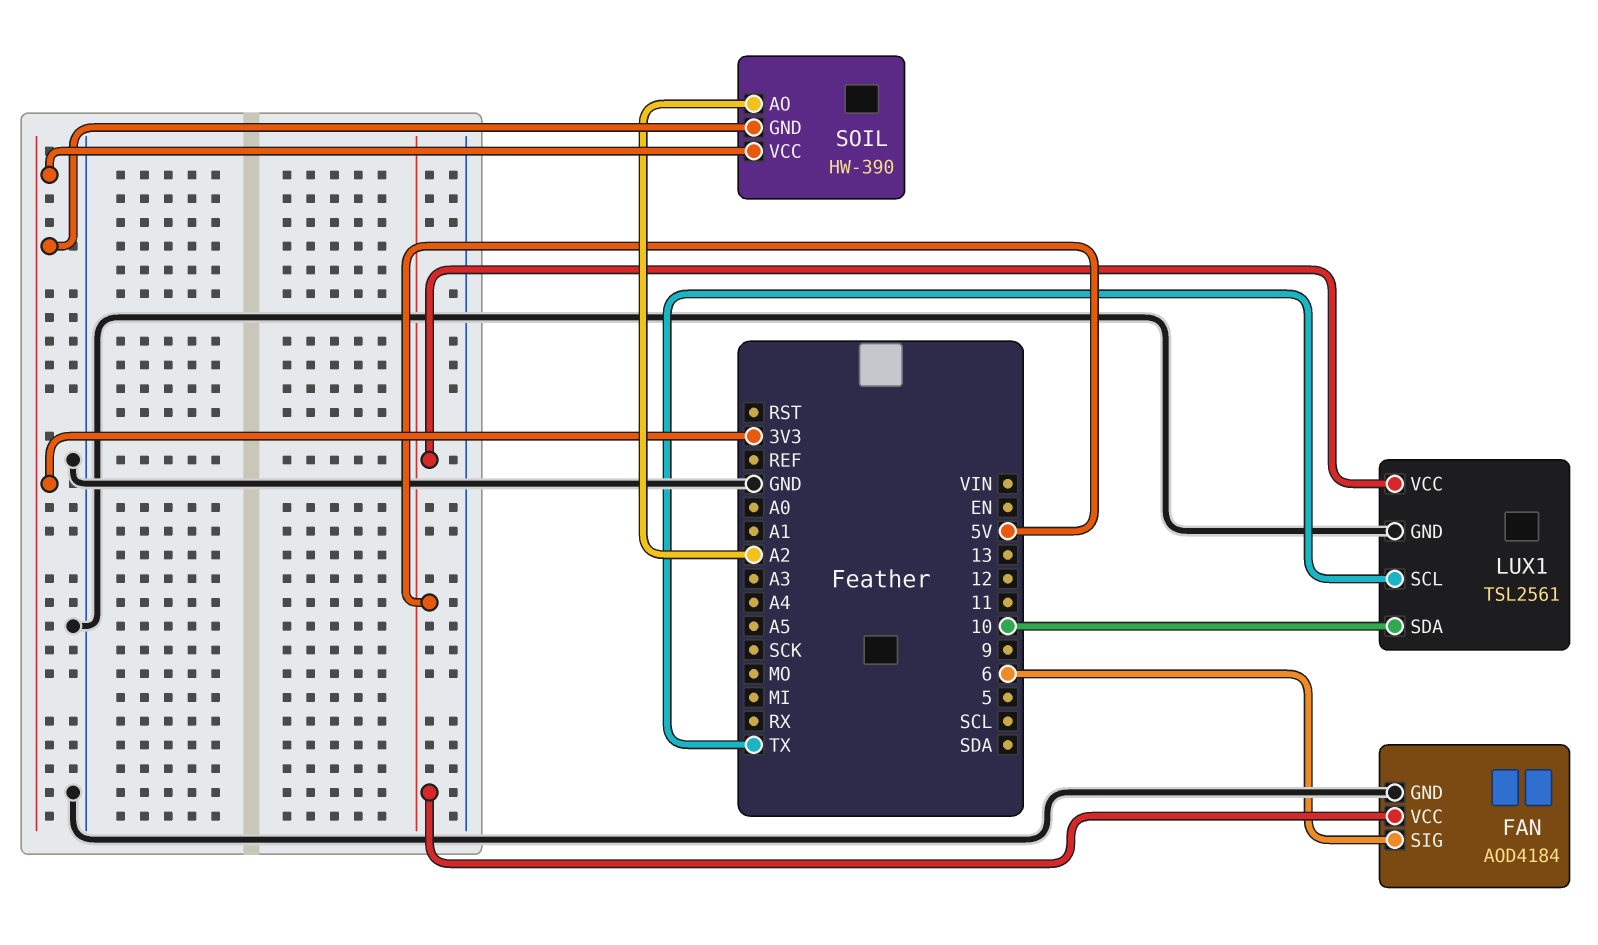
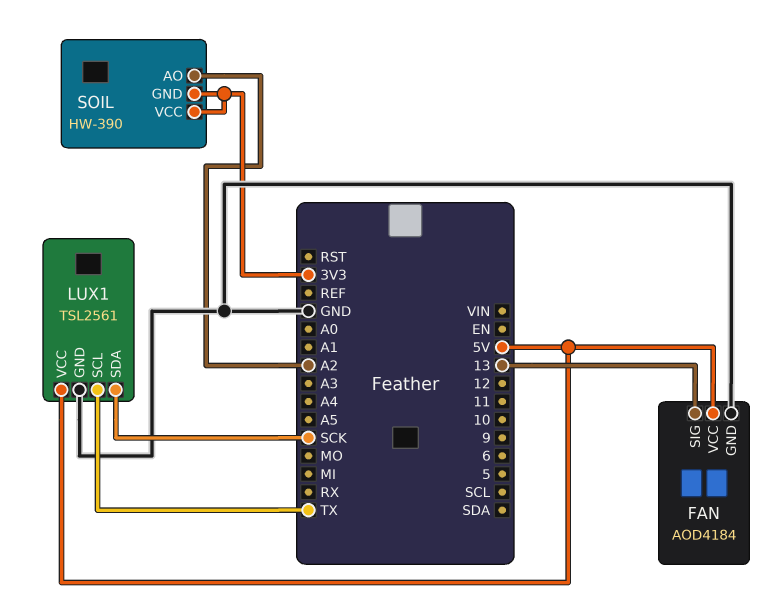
FAN pin SIG: 6 -> 13
LUX1 pin SDA: 10 -> SCK

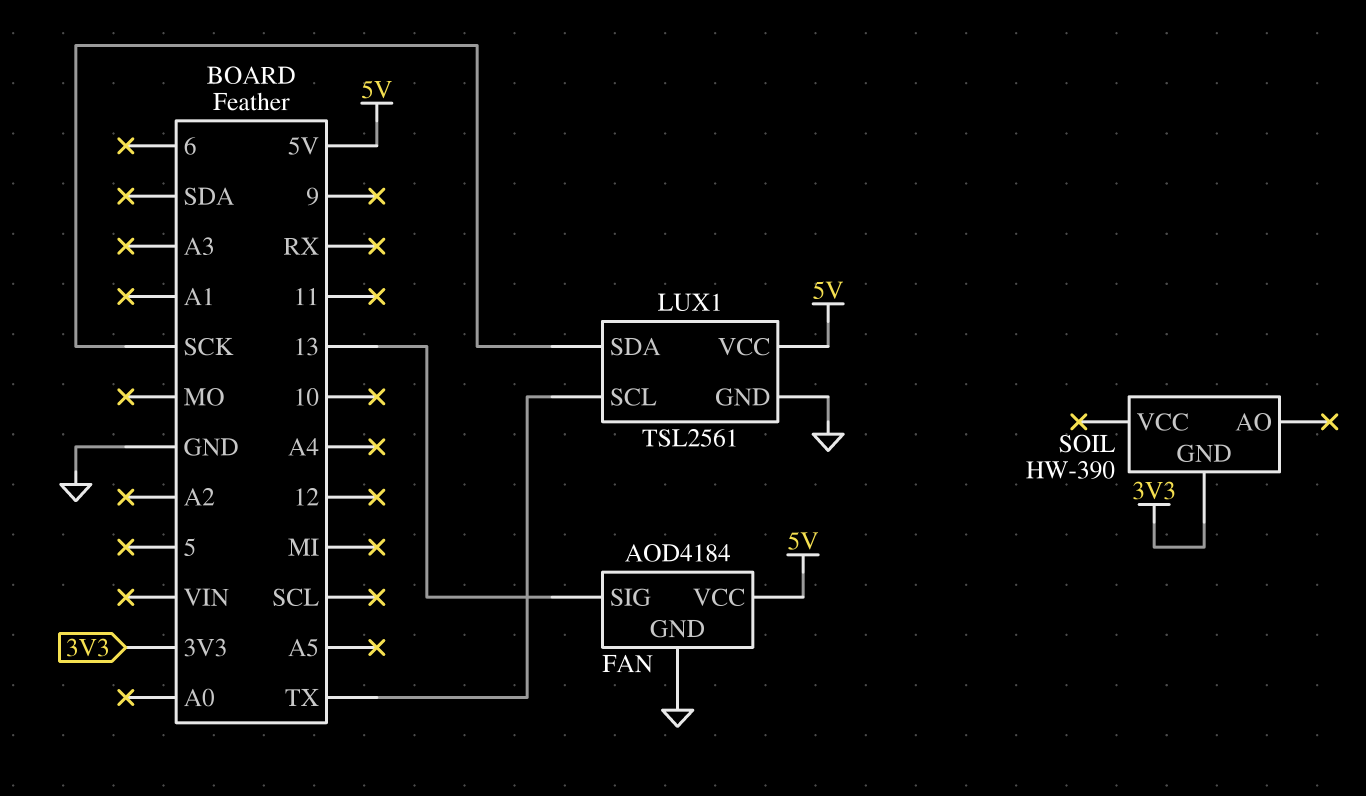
SOIL pin AO: A2 -> none
SOIL pin VCC: 3V3 -> none

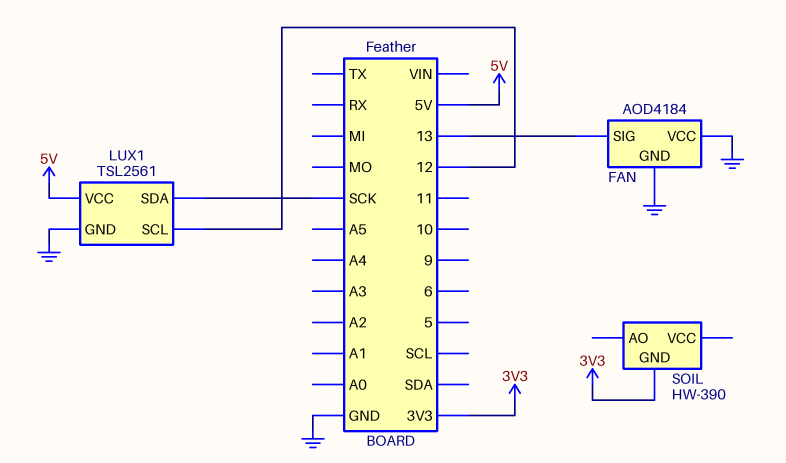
FAN pin VCC: 5V -> GND
LUX1 pin SCL: TX -> 12

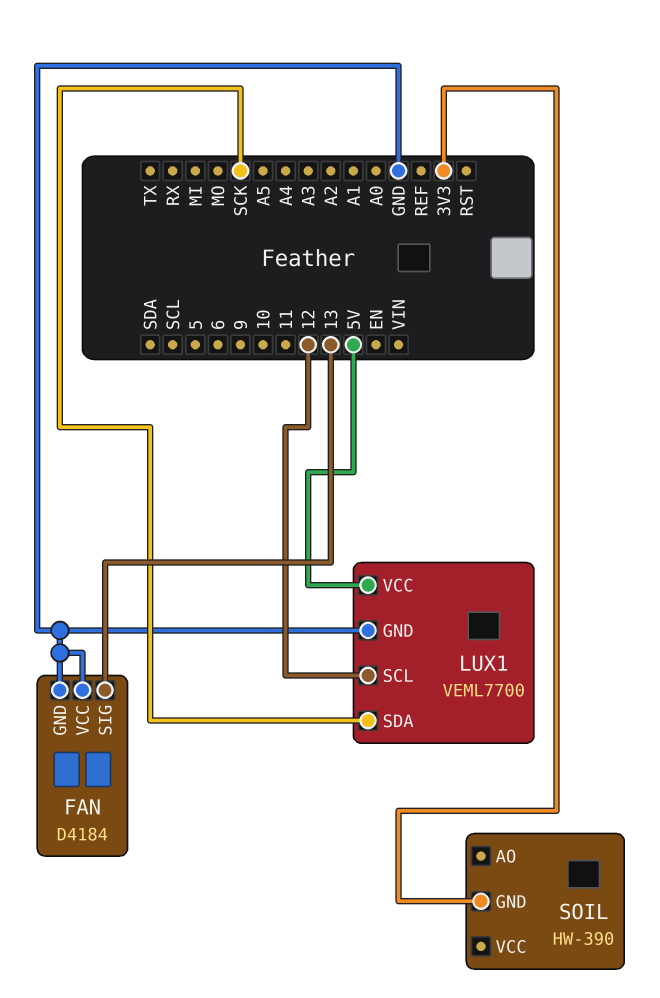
FAN: AOD4184 -> D4184
LUX1: TSL2561 -> VEML7700

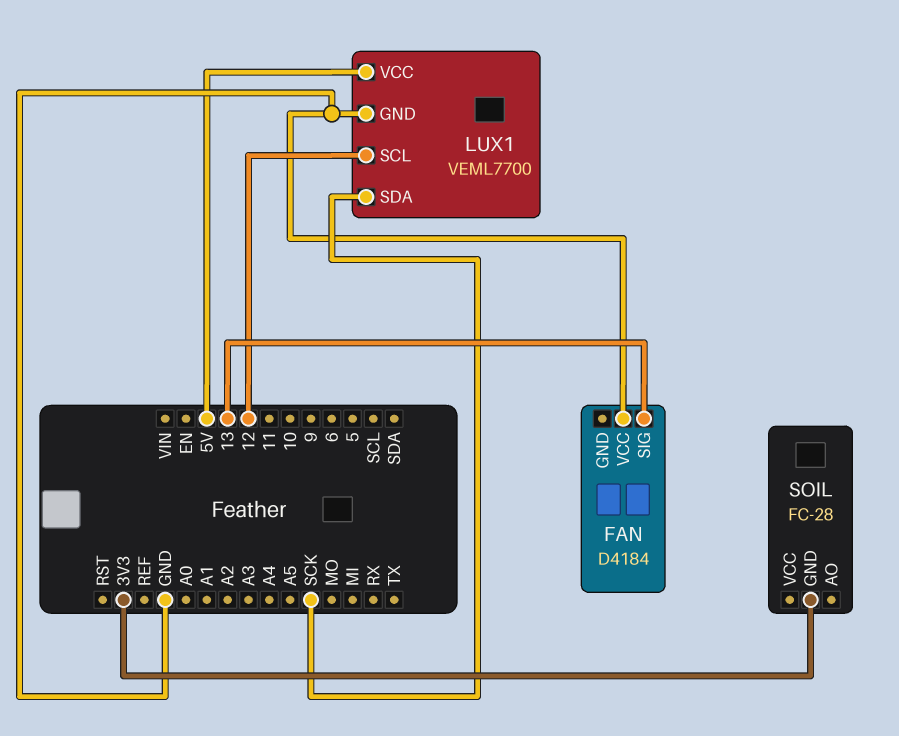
FAN pin GND: GND -> none
SOIL: HW-390 -> FC-28

